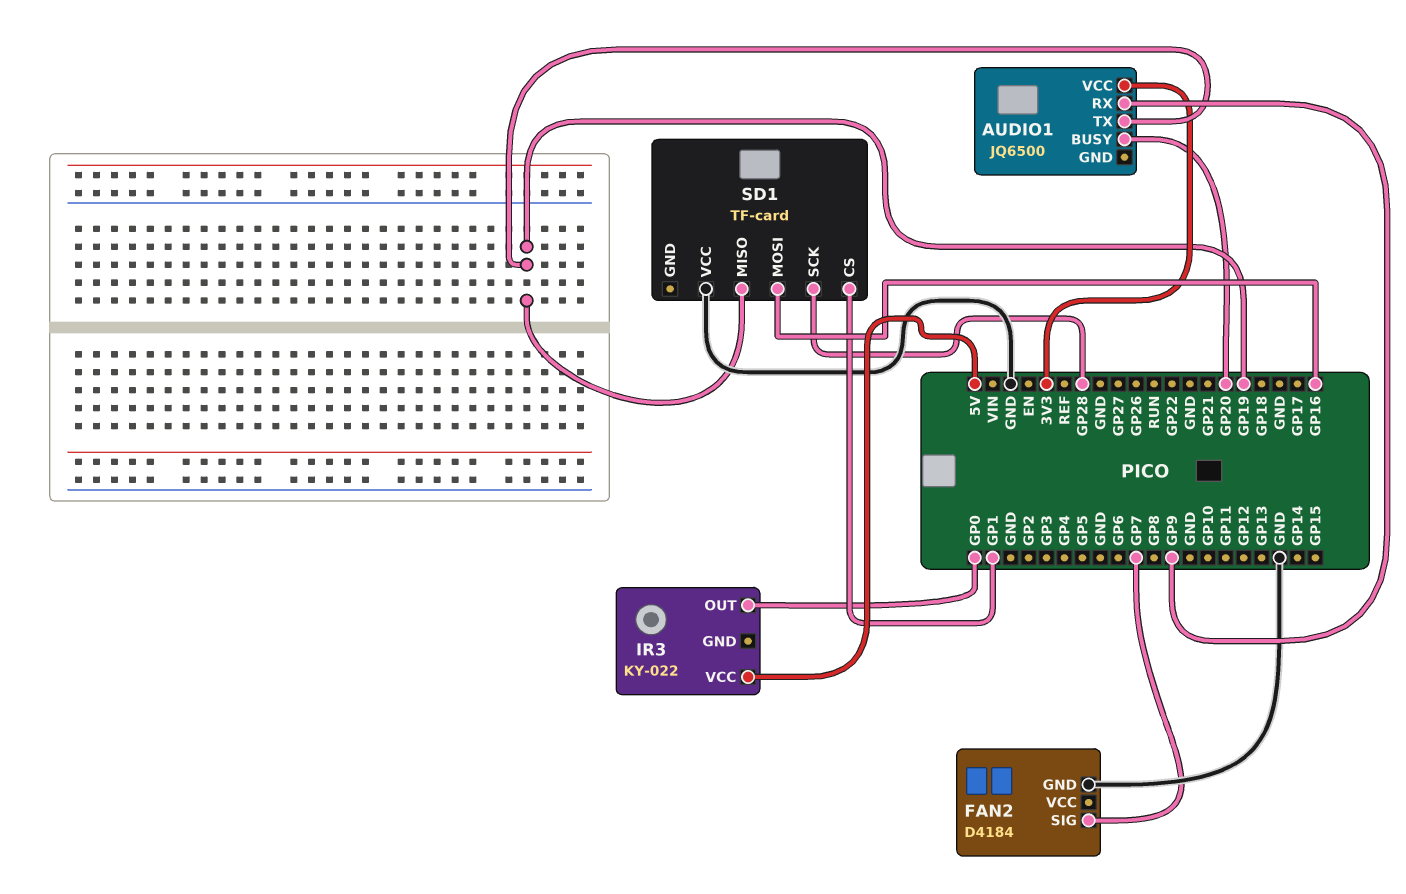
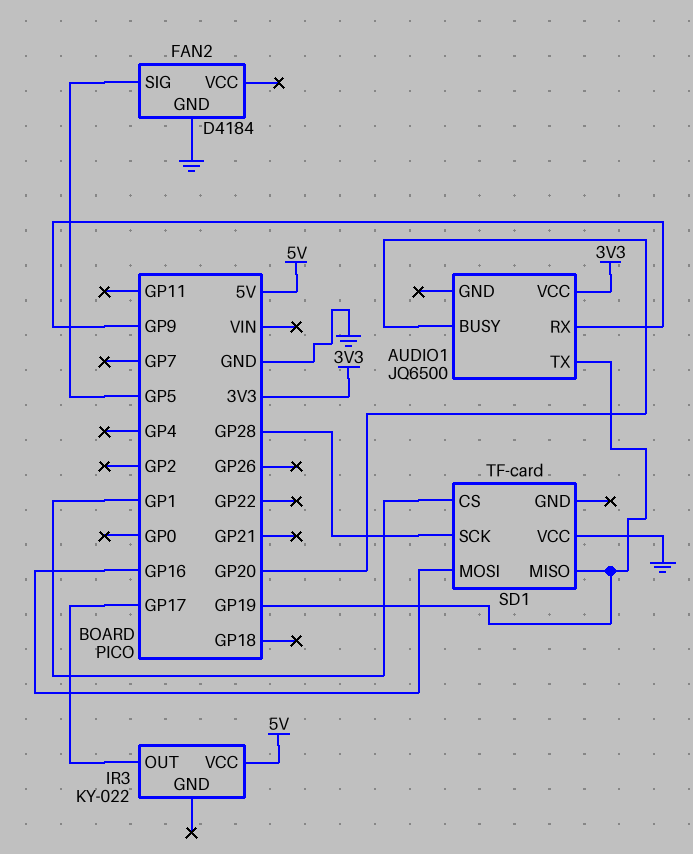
FAN2 pin SIG: GP7 -> GP5
IR3 pin OUT: GP0 -> GP17

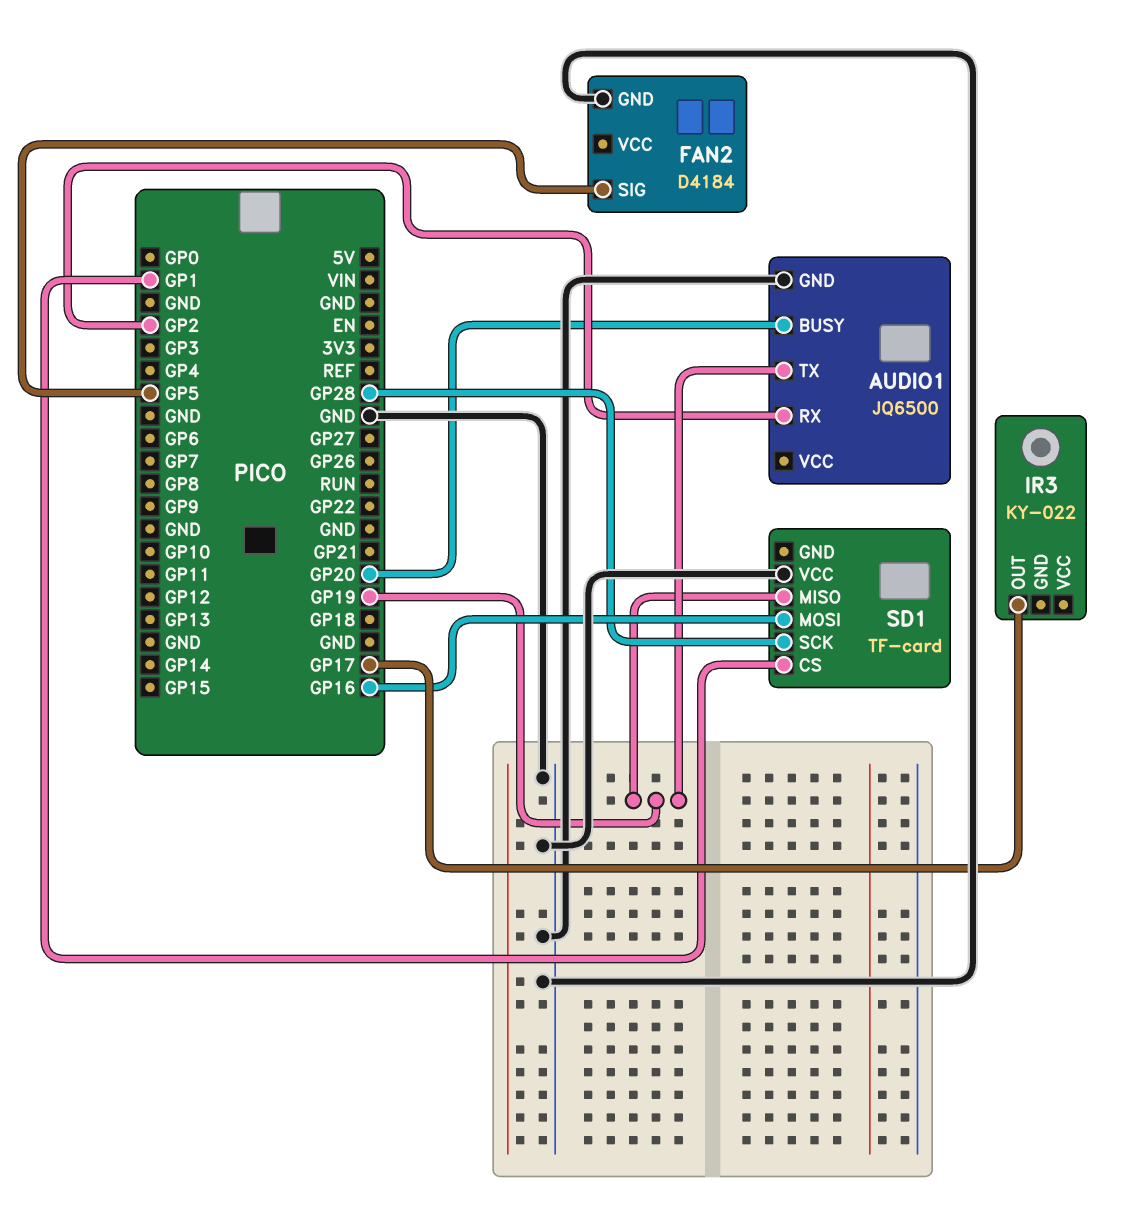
AUDIO1 pin GND: none -> GND
AUDIO1 pin RX: GP9 -> GP2
AUDIO1 pin VCC: 3V3 -> none
IR3 pin VCC: 5V -> none

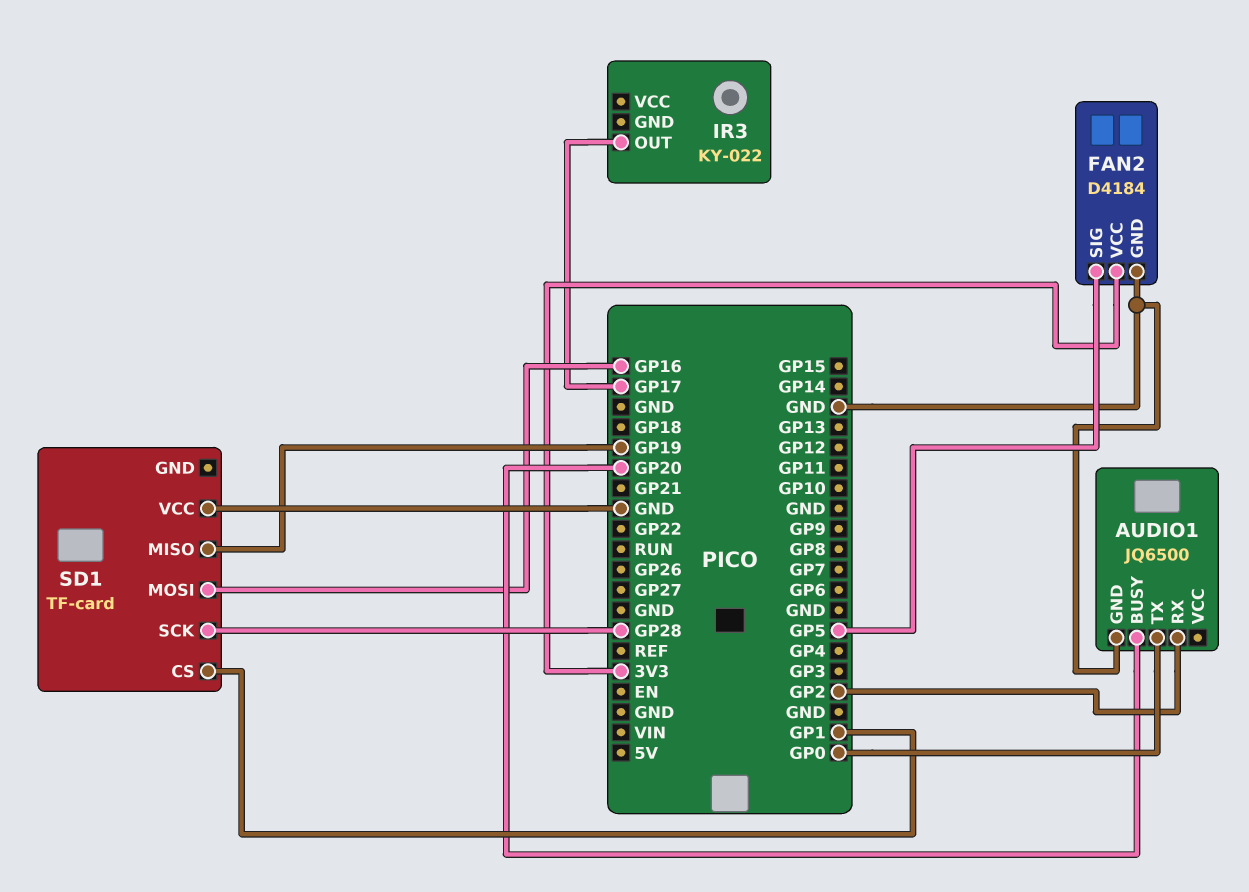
AUDIO1 pin TX: GP19 -> GP0
FAN2 pin VCC: none -> 3V3

